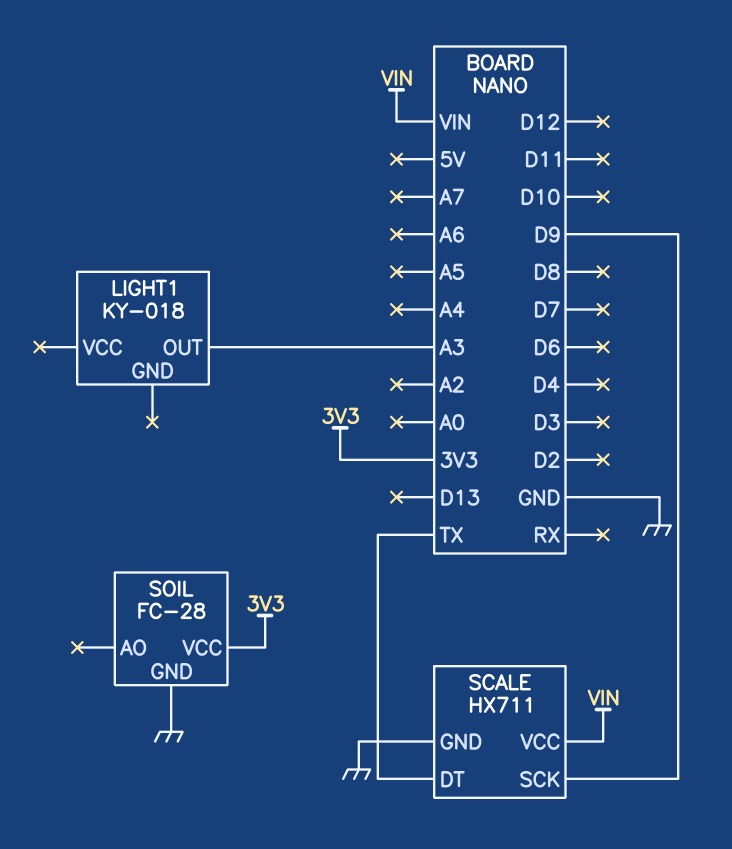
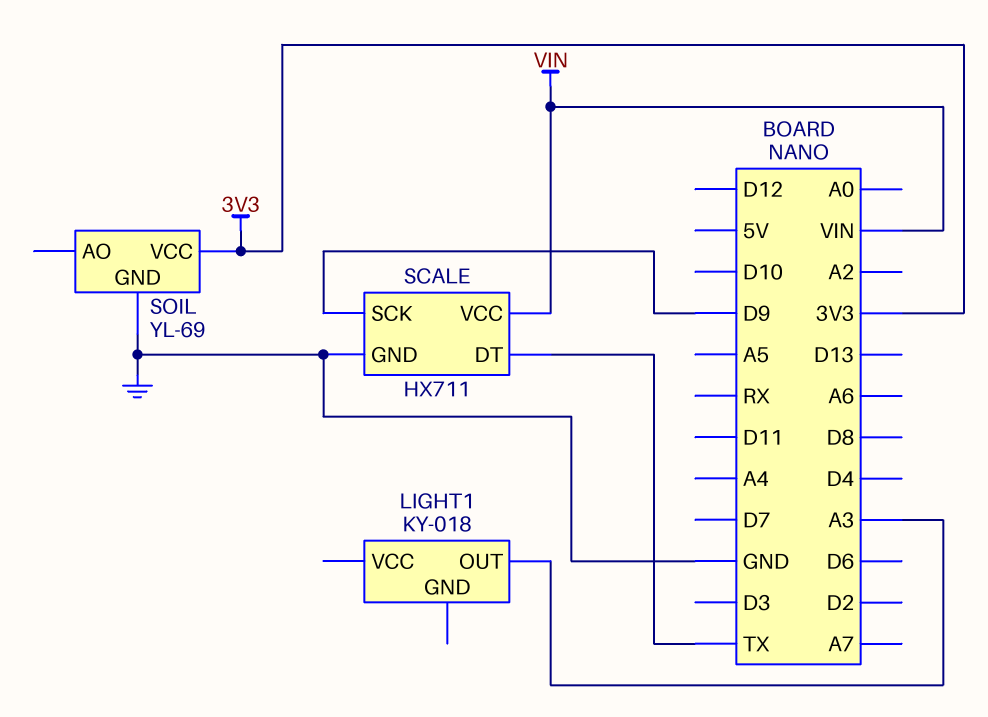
SOIL: FC-28 -> YL-69

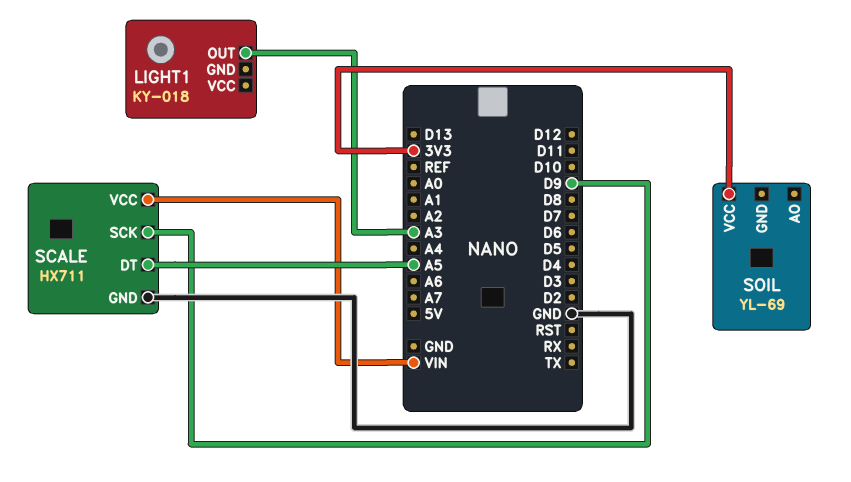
SCALE pin DT: TX -> A5
SOIL pin GND: GND -> none

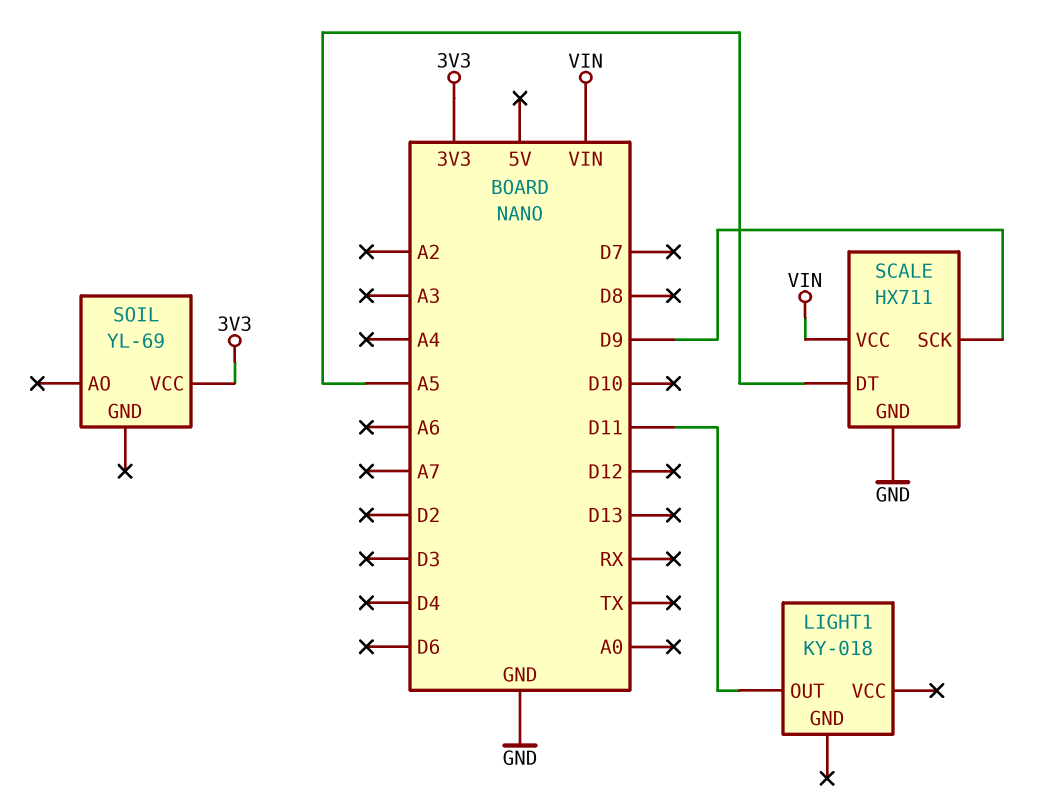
LIGHT1 pin OUT: A3 -> D11

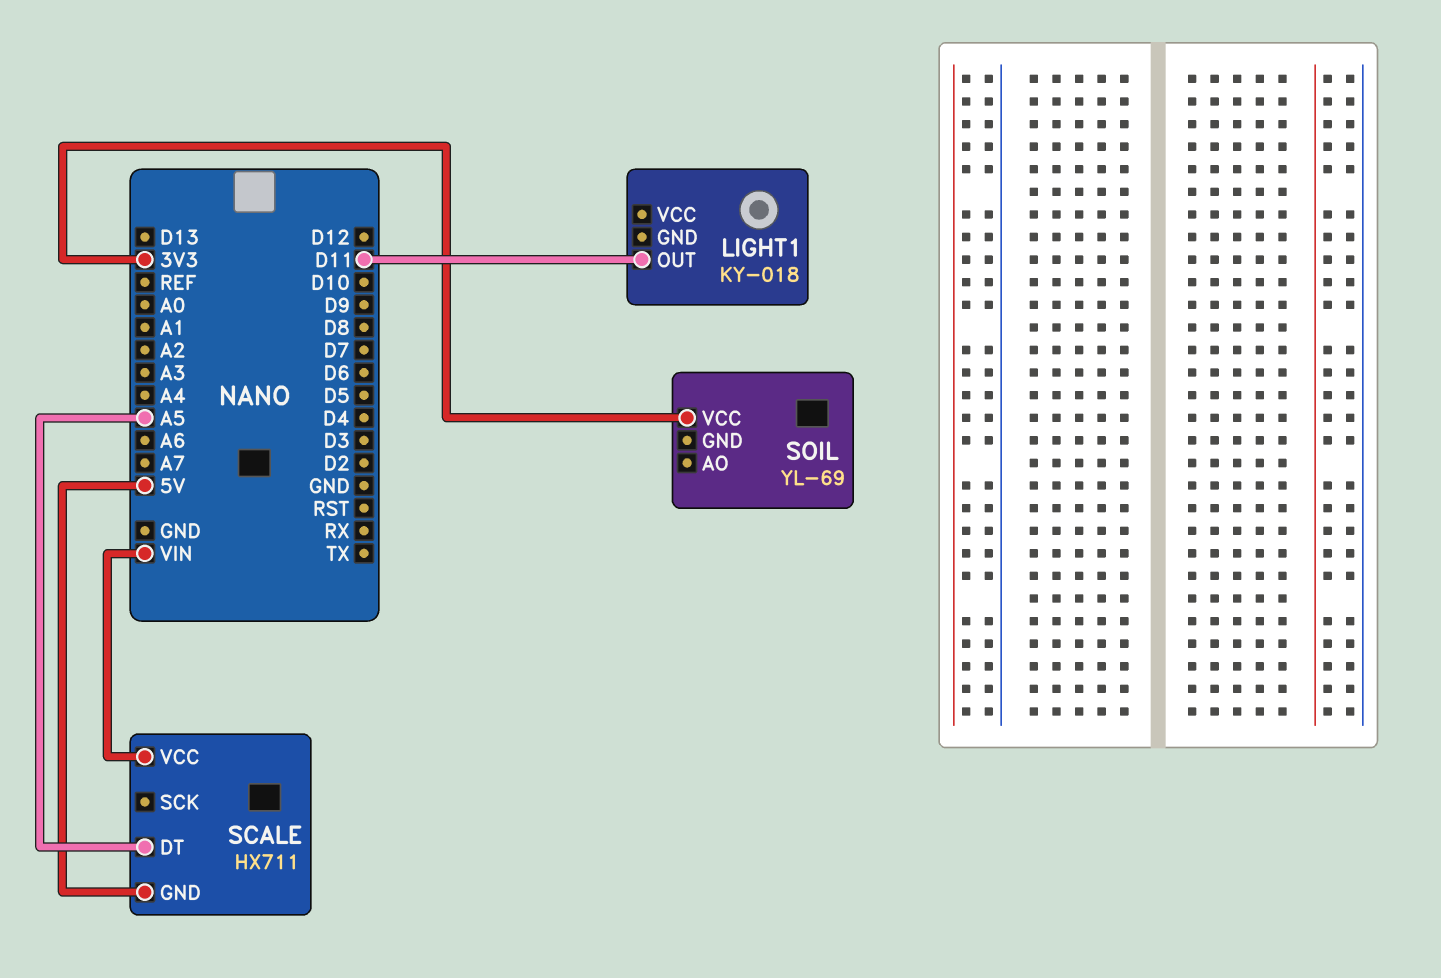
SCALE pin GND: GND -> 5V
SCALE pin SCK: D9 -> none

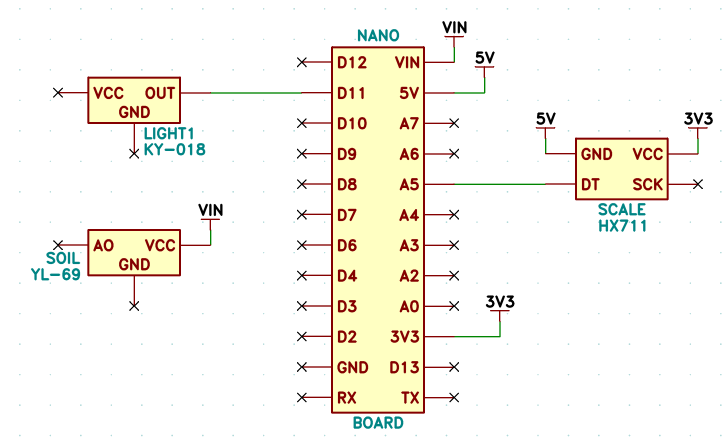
SCALE pin VCC: VIN -> 3V3
SOIL pin VCC: 3V3 -> VIN

